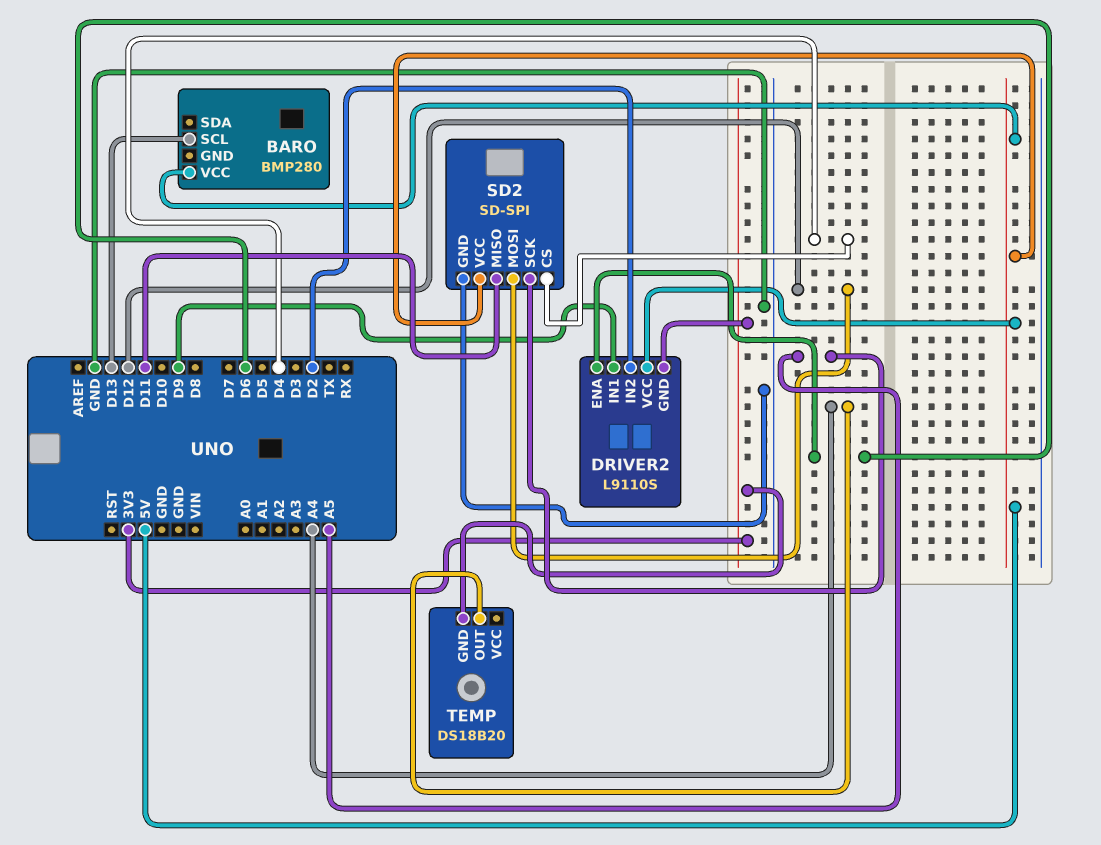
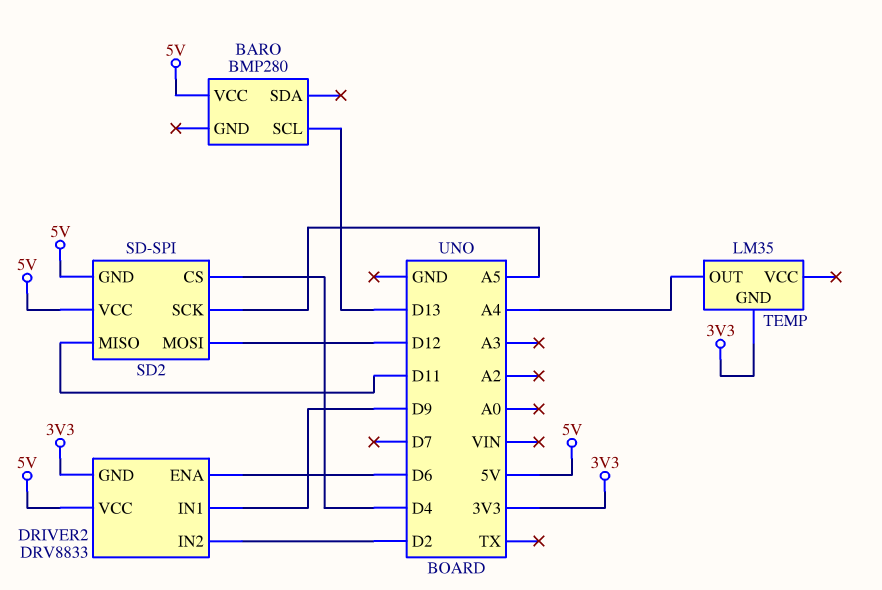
DRIVER2: L9110S -> DRV8833
SD2 pin GND: GND -> 5V
TEMP: DS18B20 -> LM35

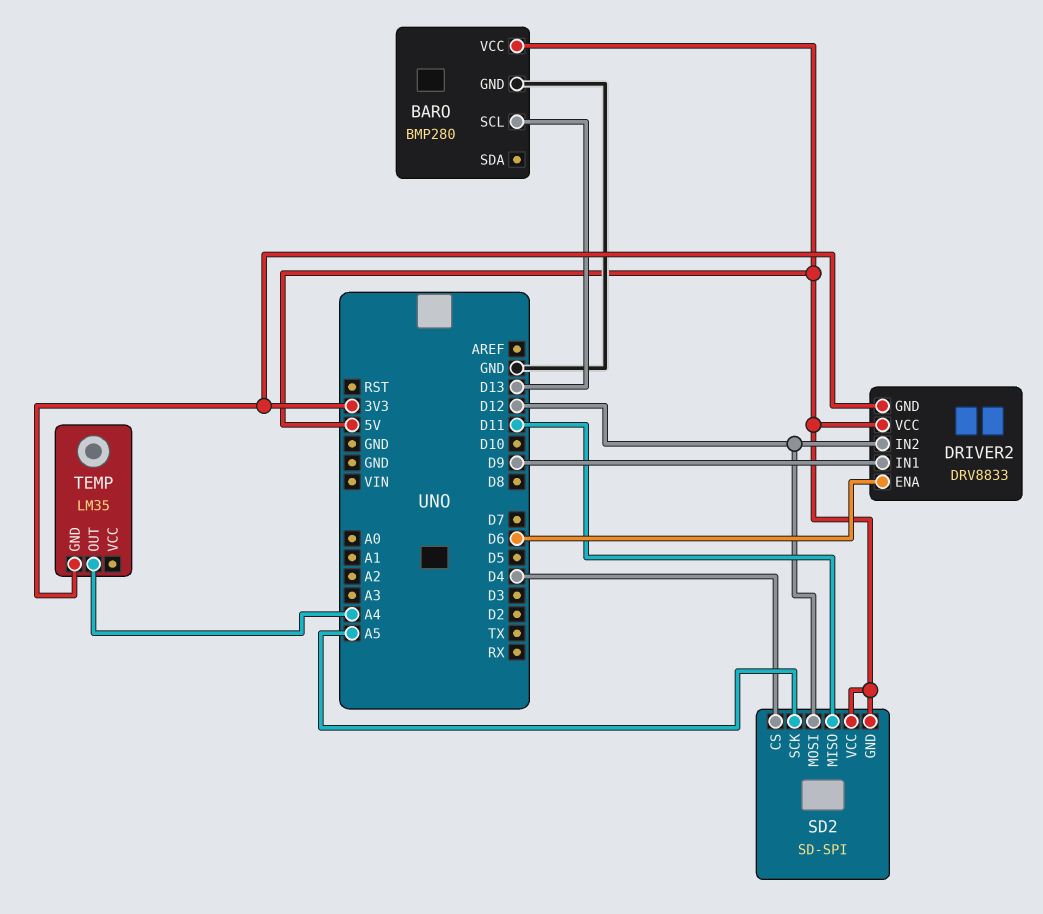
BARO pin GND: none -> GND
DRIVER2 pin IN2: D2 -> D12

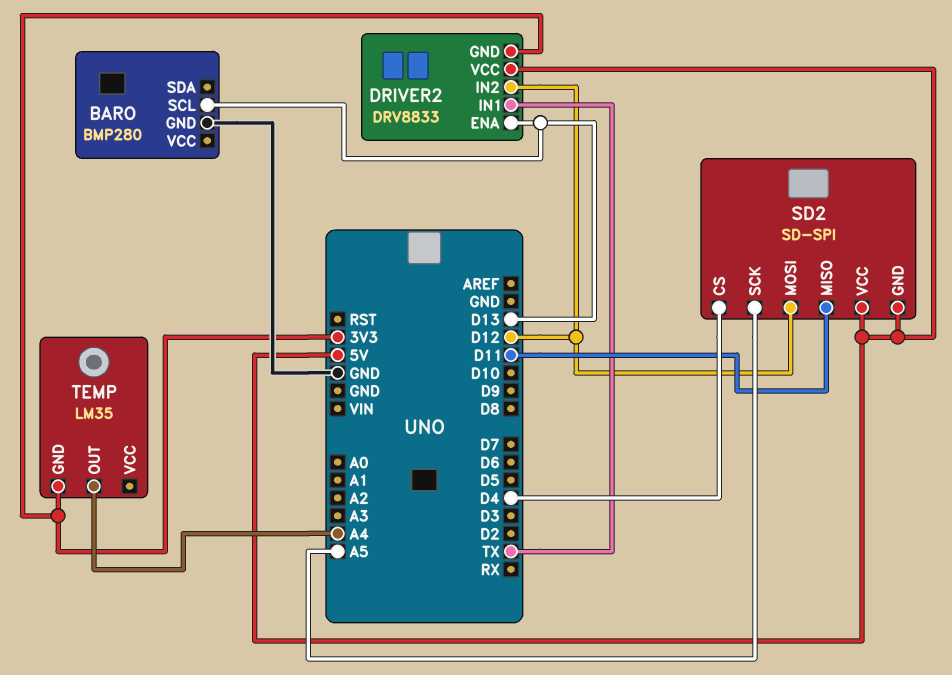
BARO pin VCC: 5V -> none
DRIVER2 pin ENA: D6 -> D13
DRIVER2 pin IN1: D9 -> TX

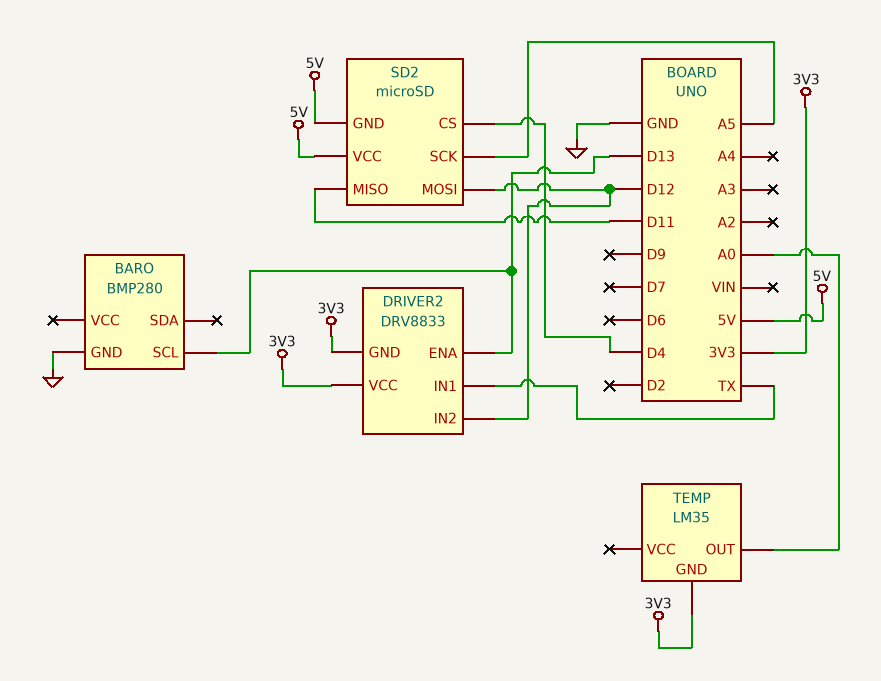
DRIVER2 pin VCC: 5V -> 3V3
SD2: SD-SPI -> microSD
TEMP pin OUT: A4 -> A0

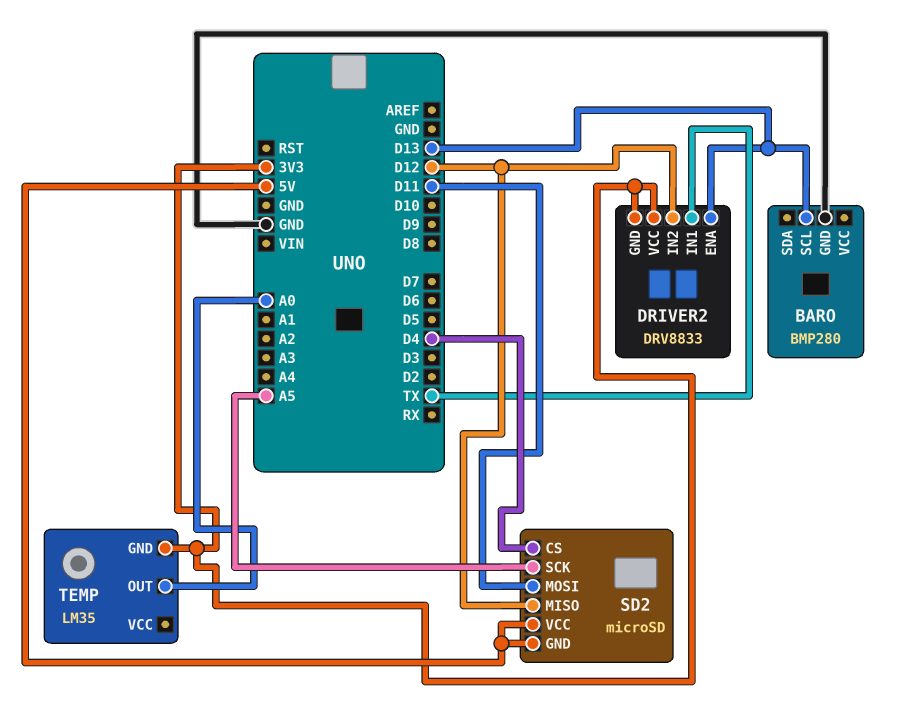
SD2 pin MISO: D11 -> D12
SD2 pin MOSI: D12 -> D11

